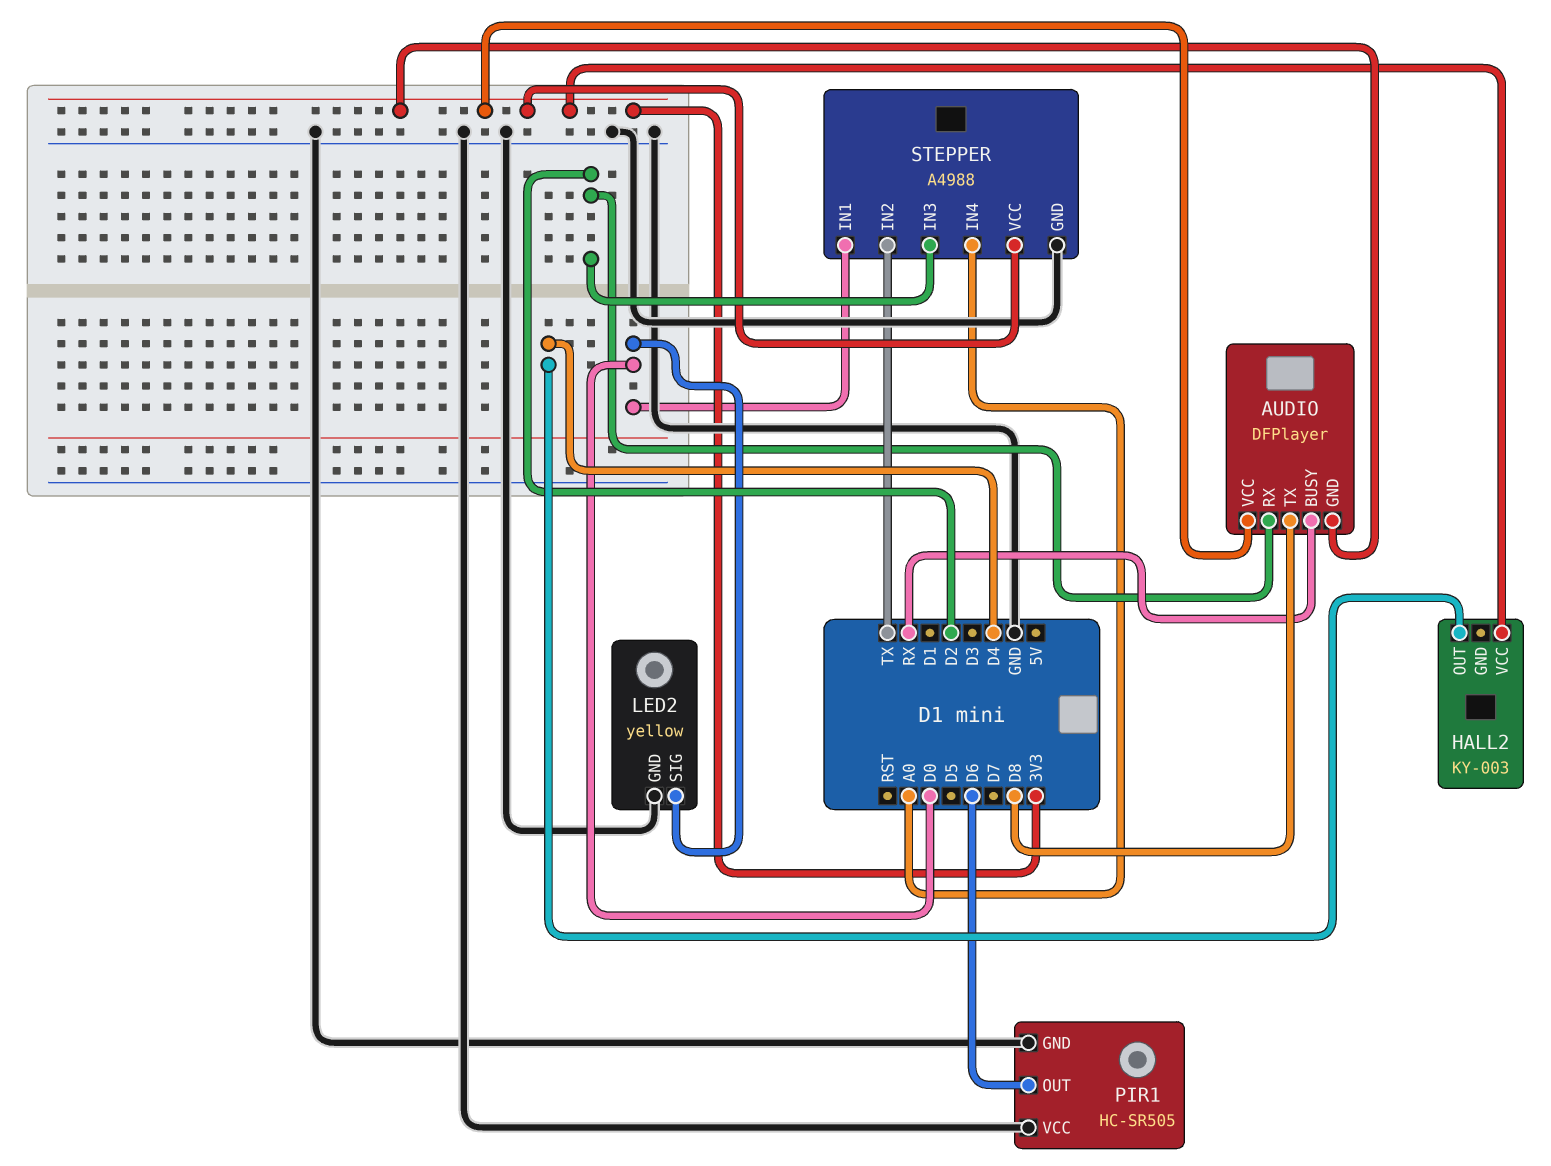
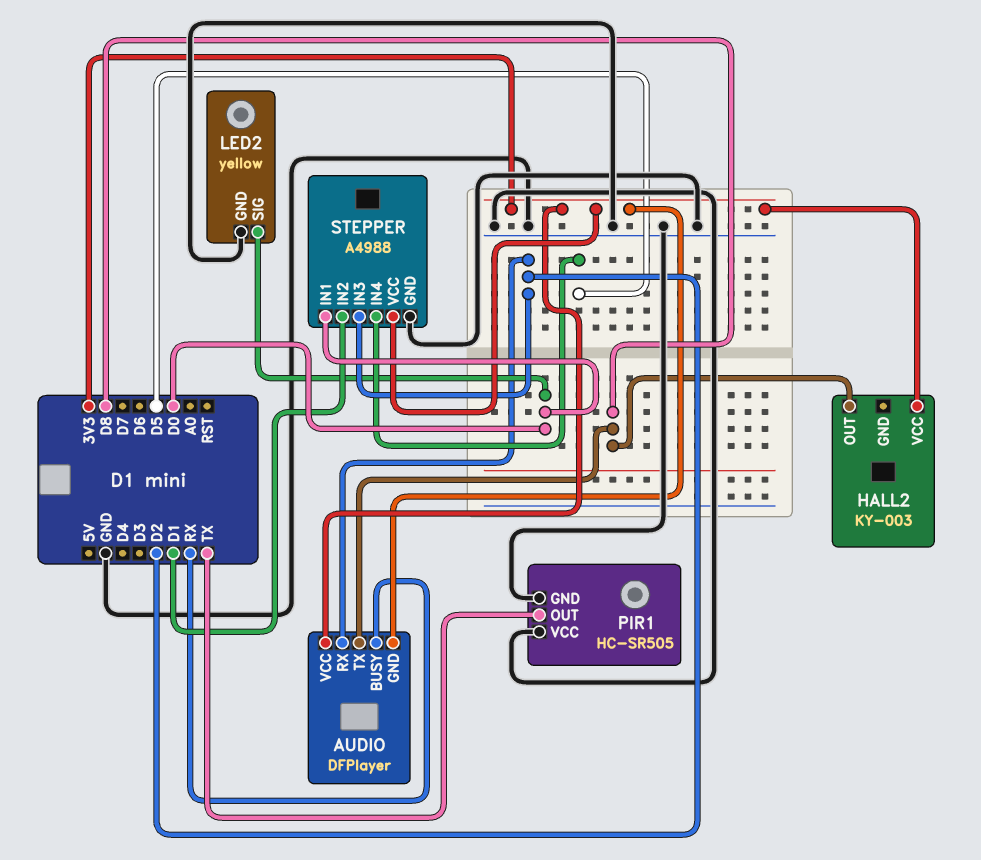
HALL2 pin OUT: D4 -> D8
PIR1 pin OUT: D6 -> TX
STEPPER pin IN2: TX -> D1
STEPPER pin IN4: A0 -> D5

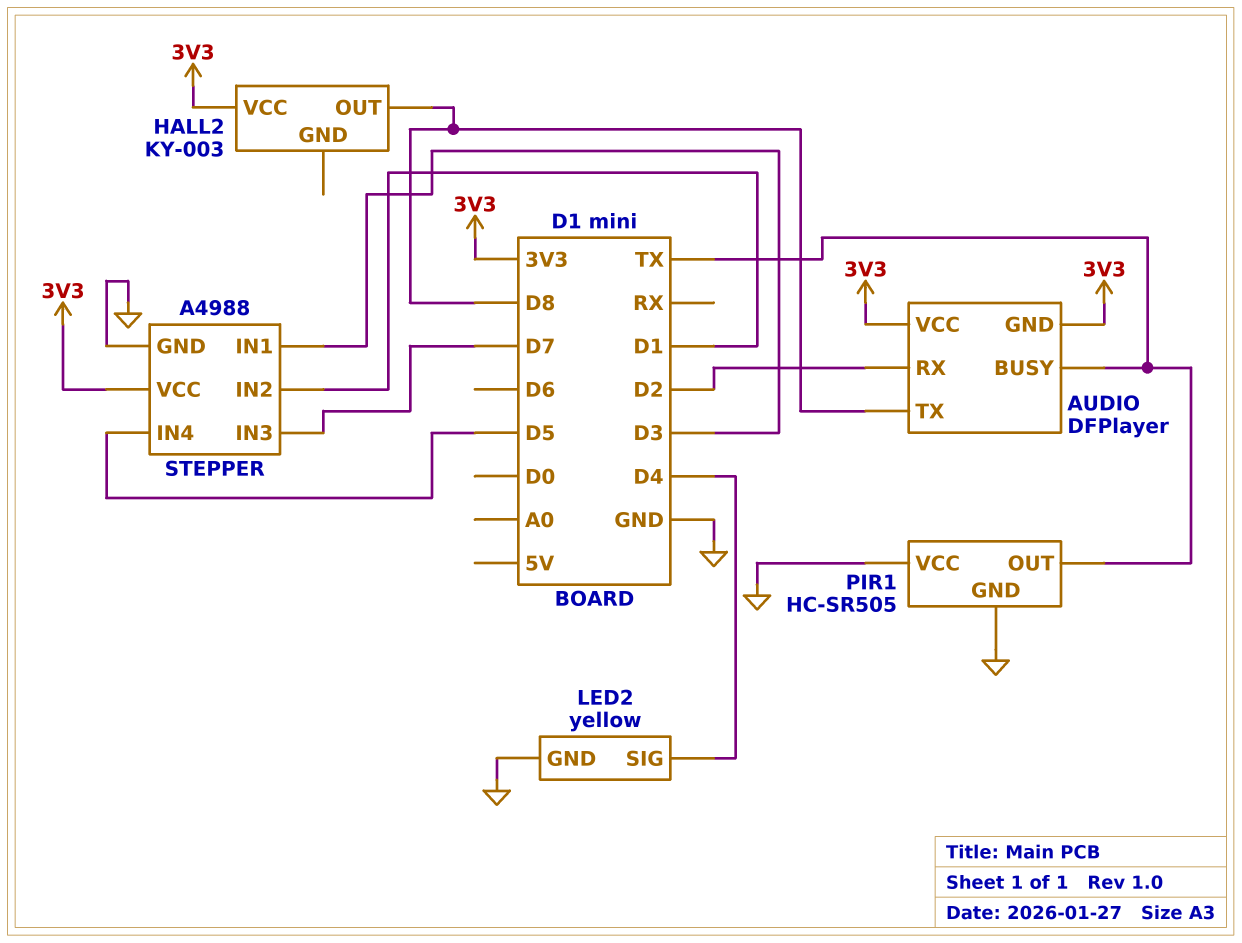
AUDIO pin BUSY: RX -> TX
LED2 pin SIG: D0 -> D4
STEPPER pin IN1: D0 -> D3
STEPPER pin IN3: D2 -> D7

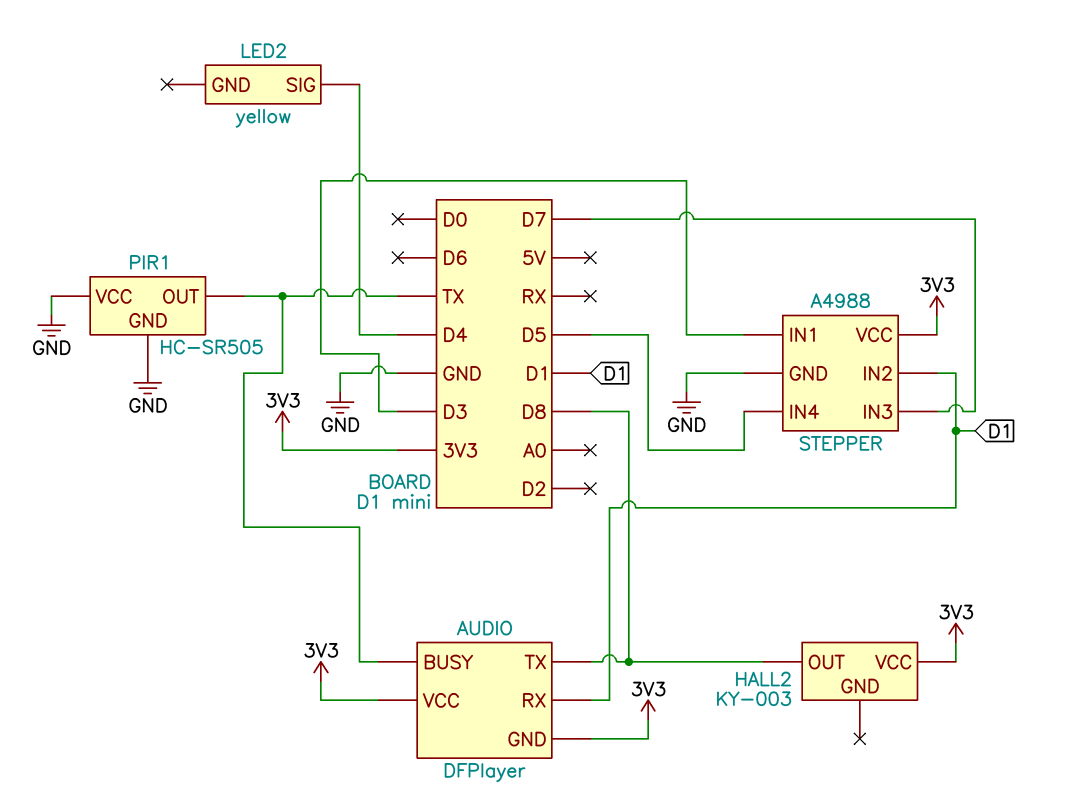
AUDIO pin RX: D2 -> D1
LED2 pin GND: GND -> none

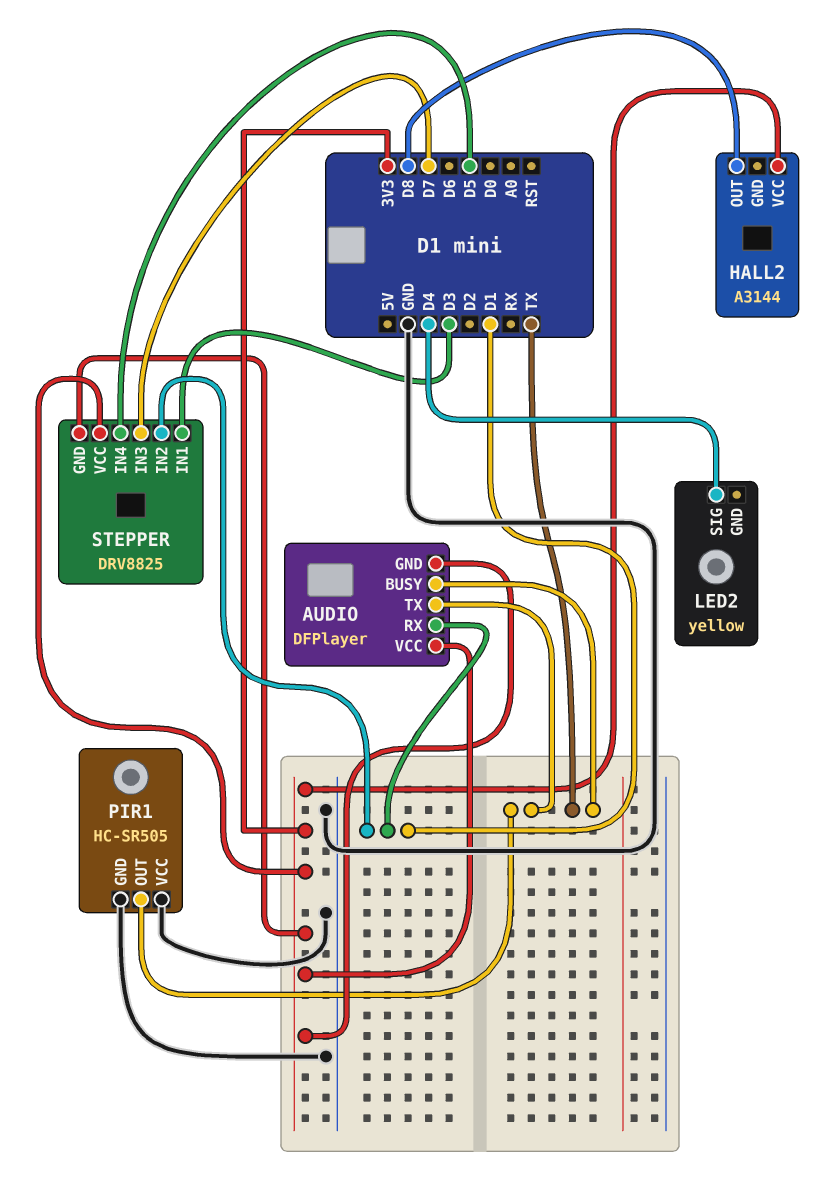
AUDIO pin TX: D8 -> TX
HALL2: KY-003 -> A3144
STEPPER: A4988 -> DRV8825
STEPPER pin GND: GND -> 3V3

